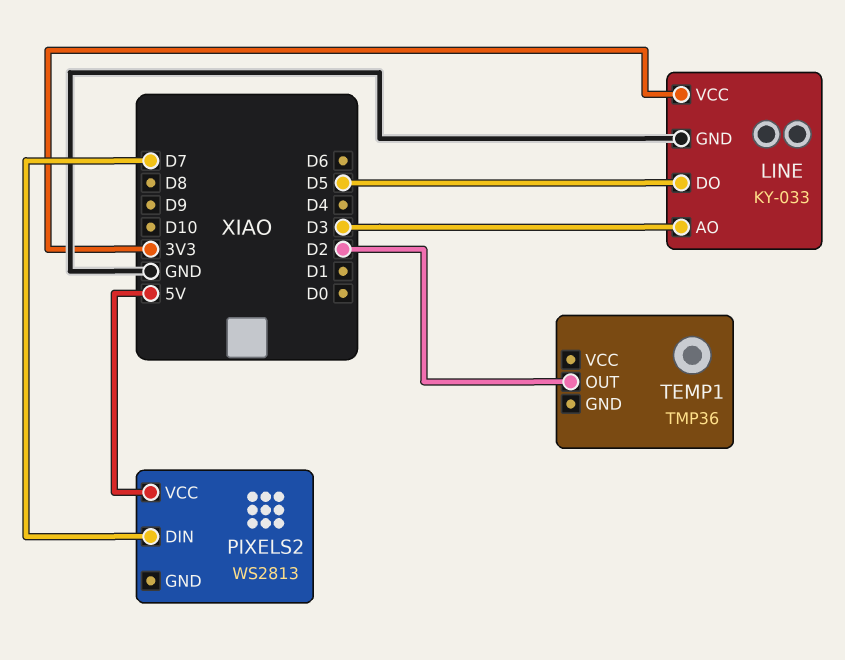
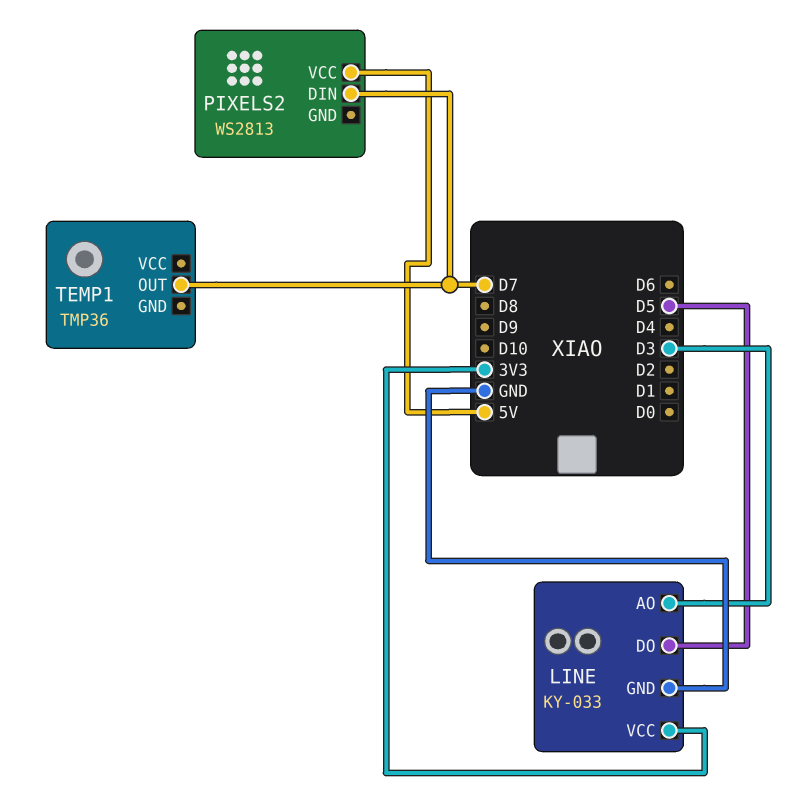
TEMP1 pin OUT: D2 -> D7

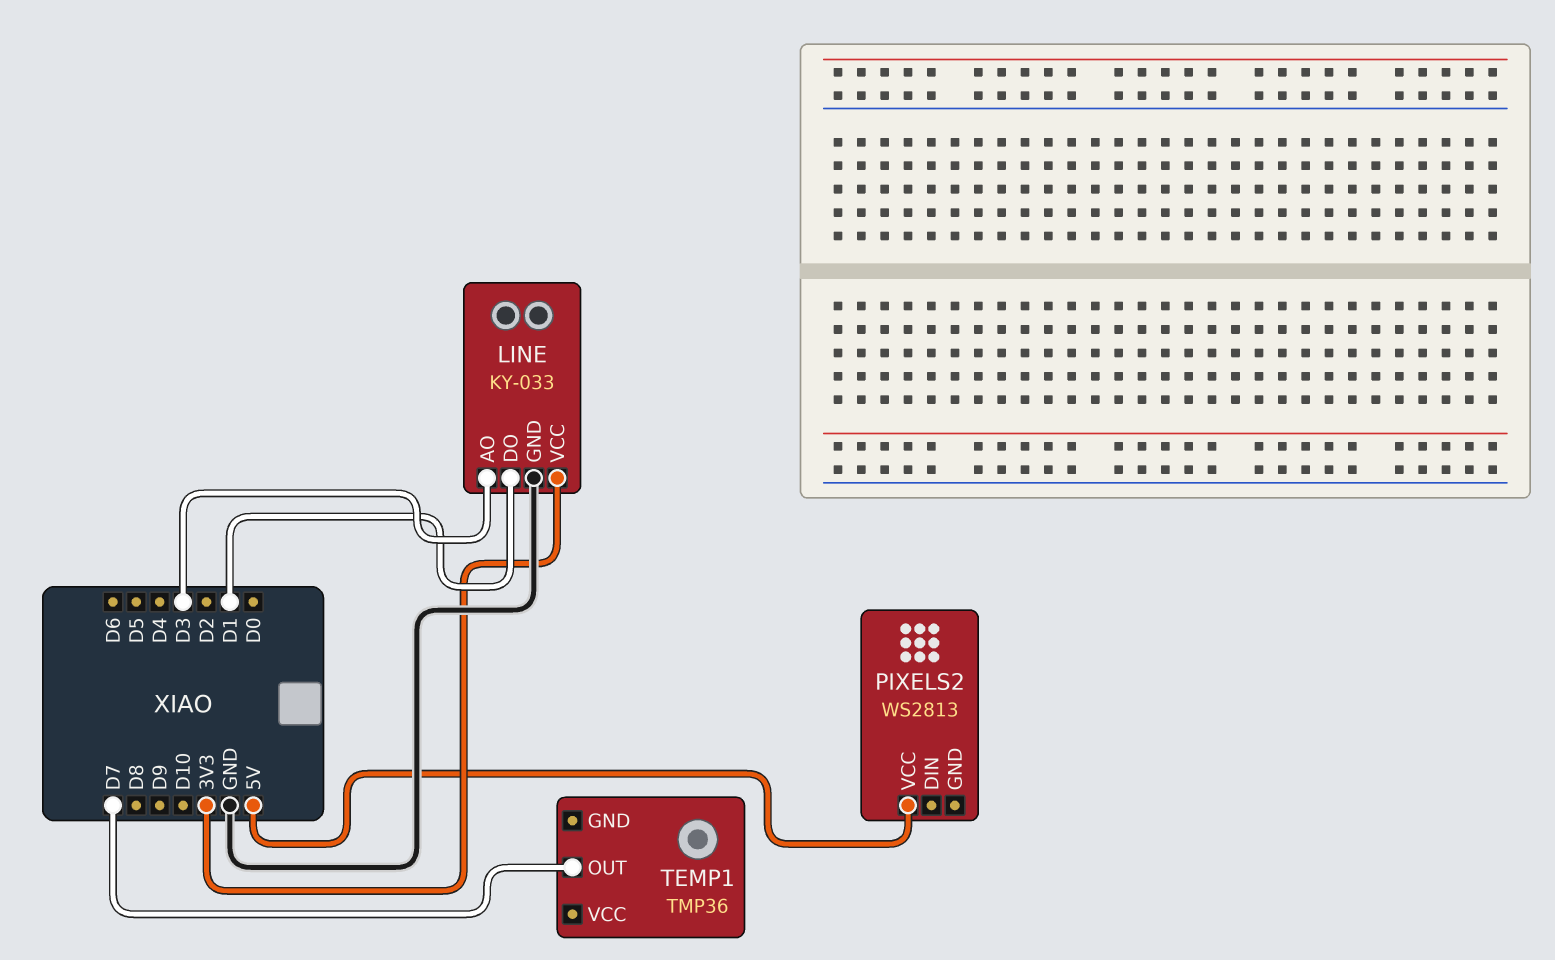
LINE pin DO: D5 -> D1
PIXELS2 pin DIN: D7 -> none

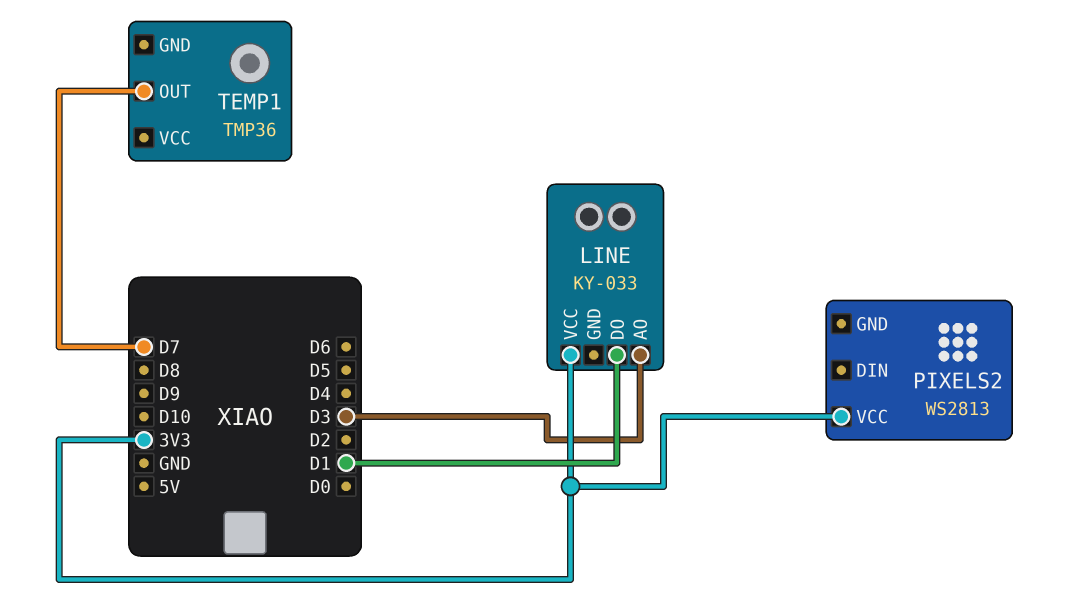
LINE pin GND: GND -> none
PIXELS2 pin VCC: 5V -> 3V3

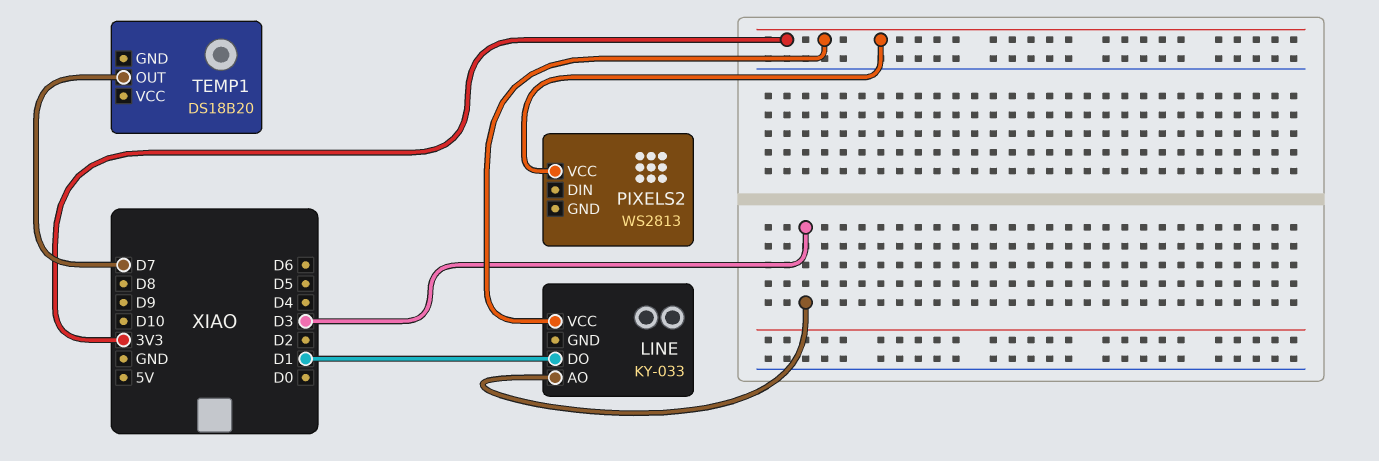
TEMP1: TMP36 -> DS18B20

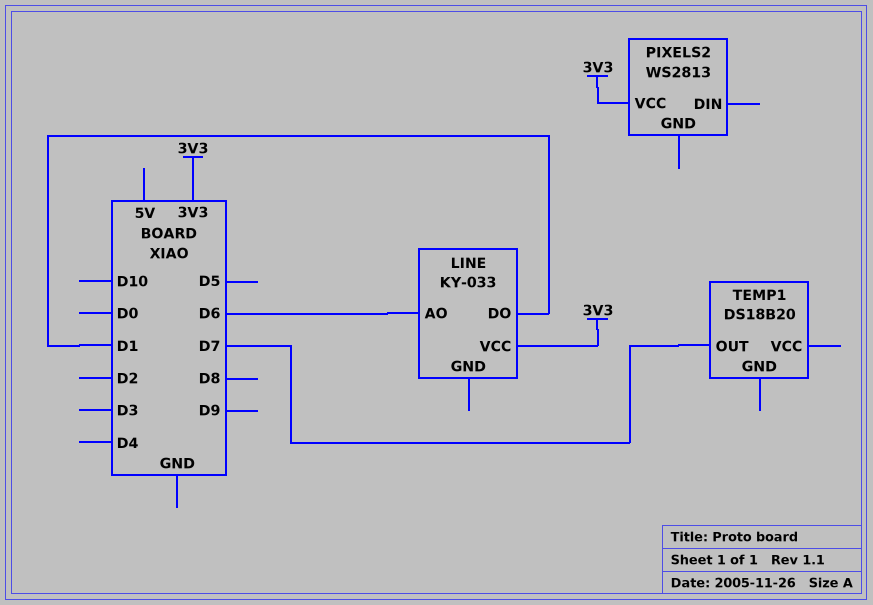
LINE pin AO: D3 -> D6

